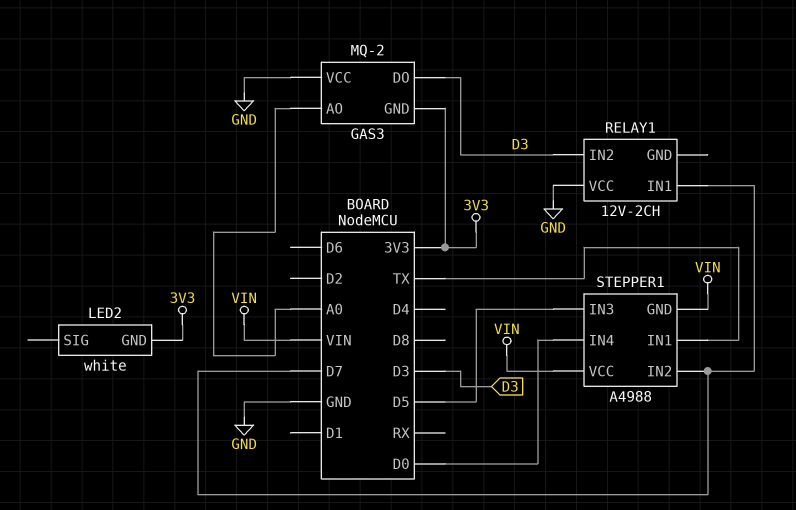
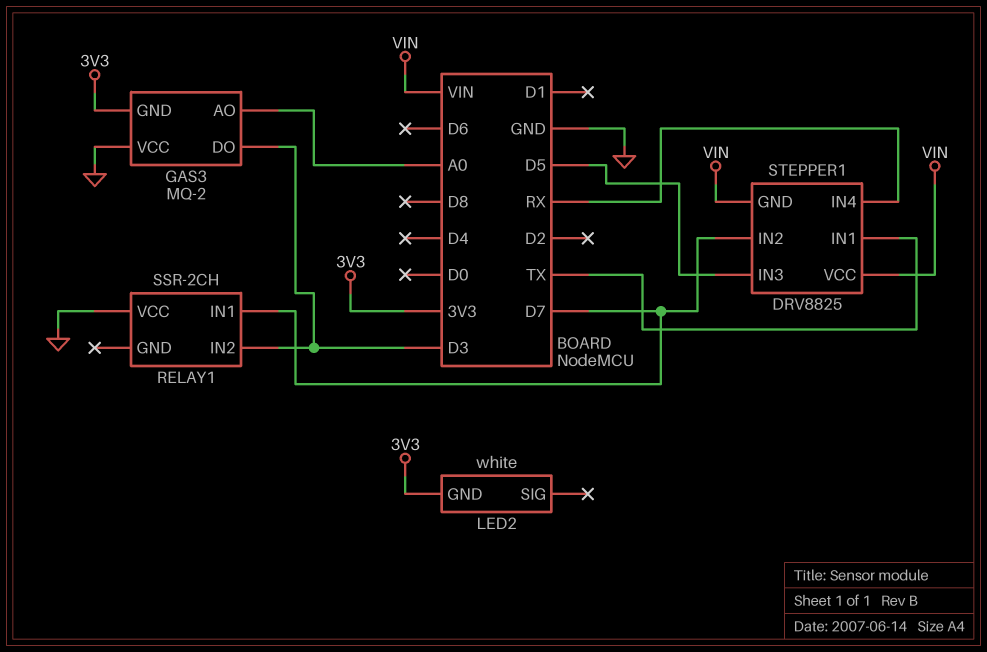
RELAY1: 12V-2CH -> SSR-2CH
STEPPER1: A4988 -> DRV8825
STEPPER1 pin IN4: D0 -> RX

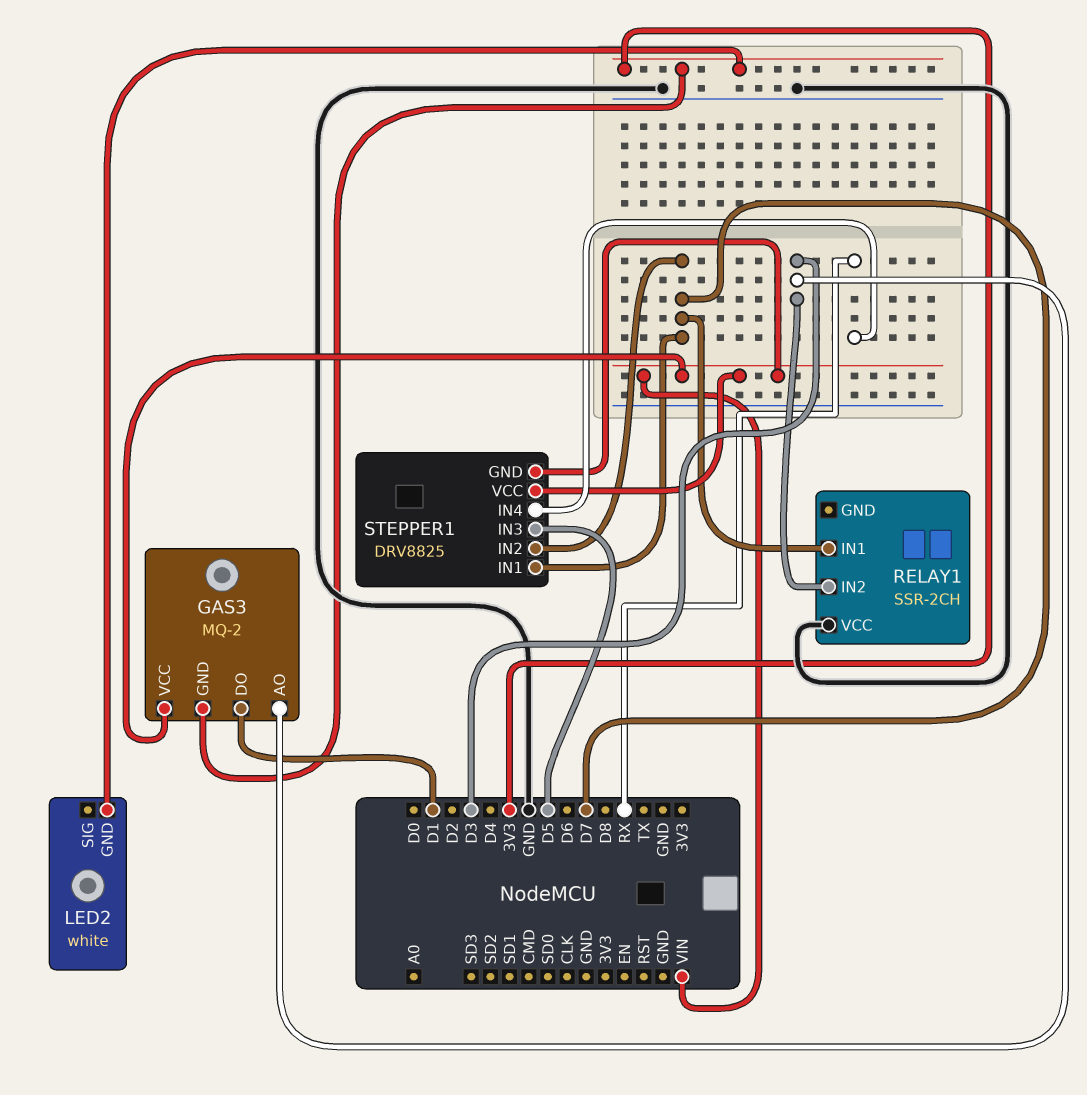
GAS3 pin AO: A0 -> D3
GAS3 pin DO: D3 -> D1
GAS3 pin VCC: GND -> VIN
STEPPER1 pin IN1: TX -> D7

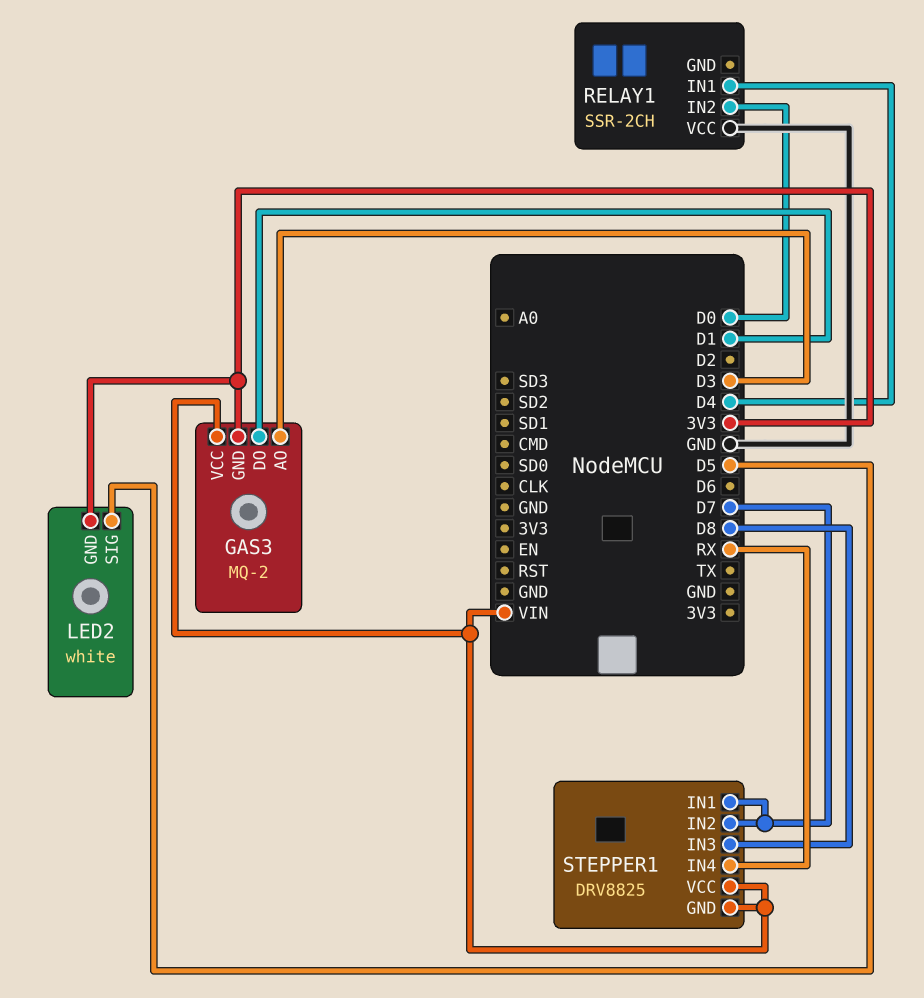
LED2 pin SIG: none -> D5
RELAY1 pin IN1: D7 -> D4
RELAY1 pin IN2: D3 -> D0
STEPPER1 pin IN3: D5 -> D8

